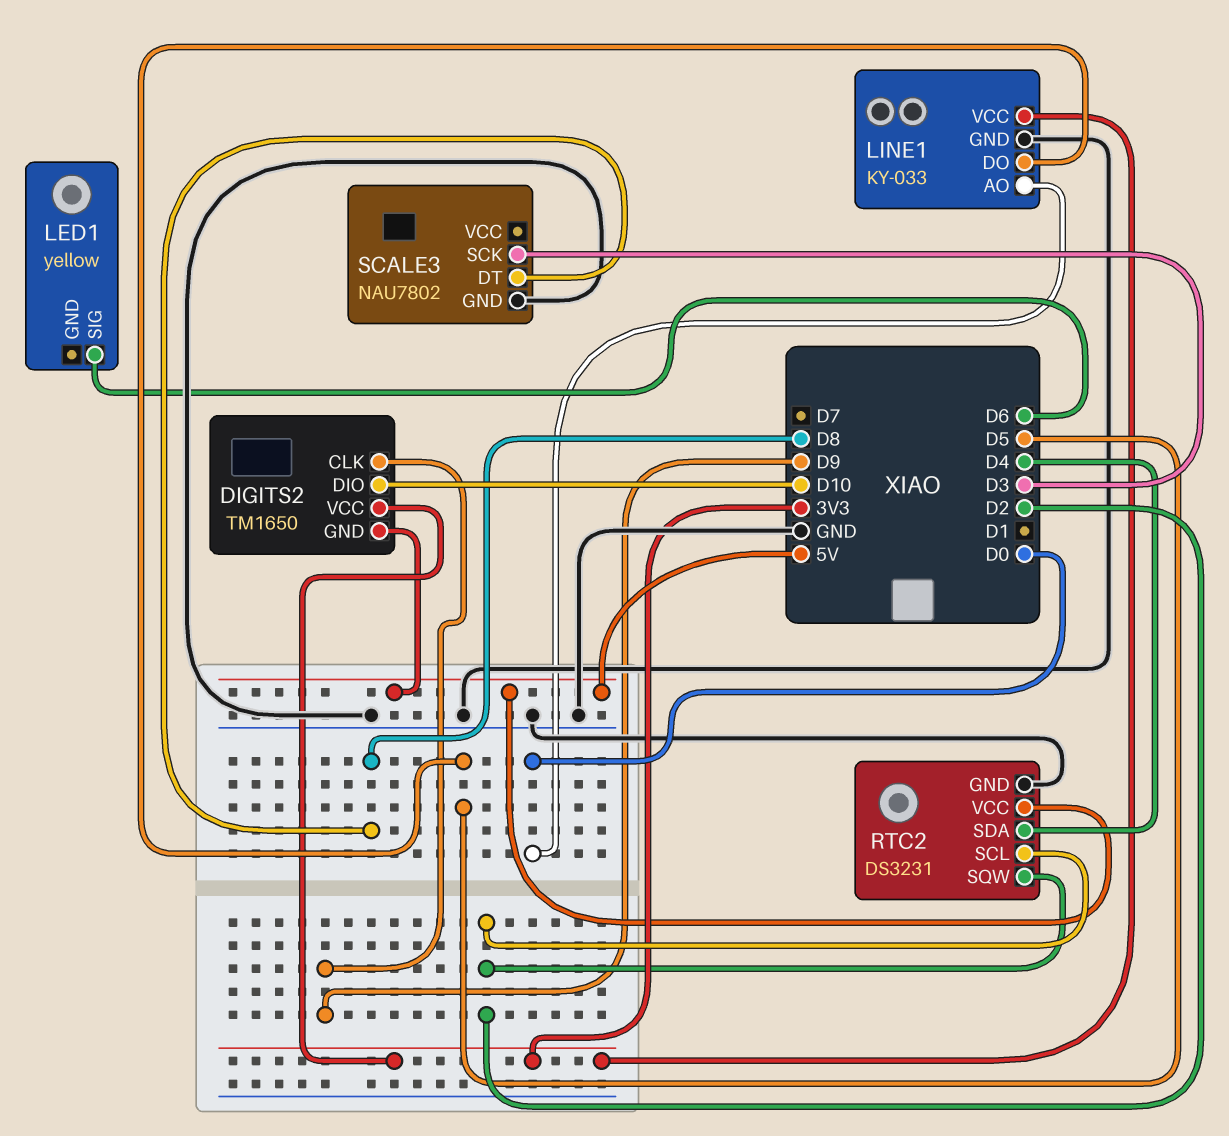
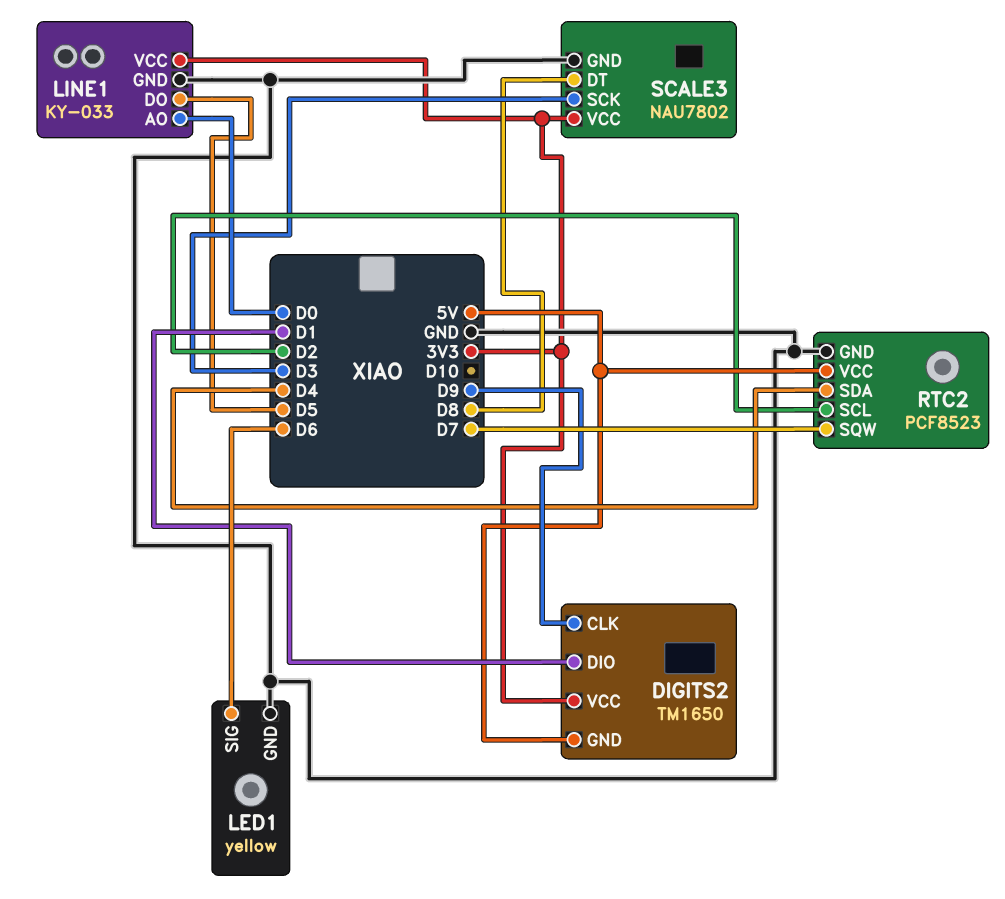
DIGITS2 pin DIO: D10 -> D1
LED1 pin GND: none -> GND
RTC2: DS3231 -> PCF8523
RTC2 pin SQW: D2 -> D7
SCALE3 pin VCC: none -> 3V3

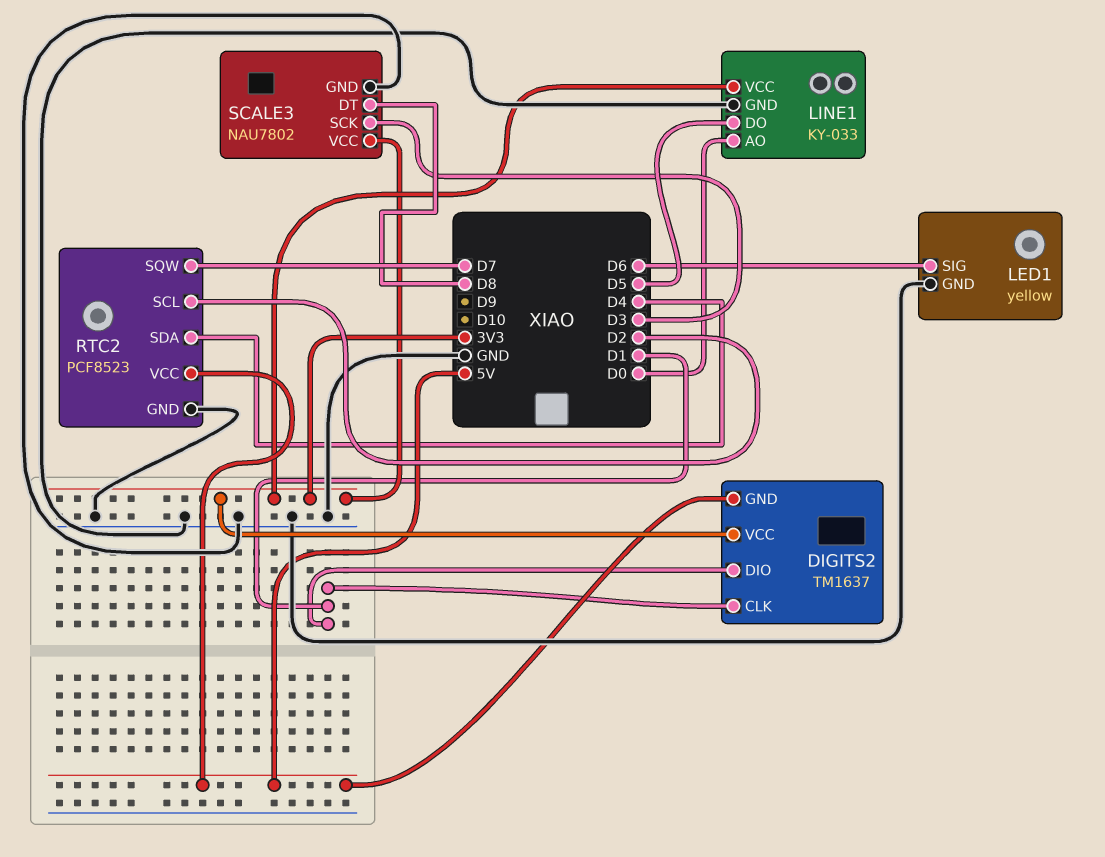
DIGITS2: TM1650 -> TM1637
DIGITS2 pin CLK: D9 -> D1

